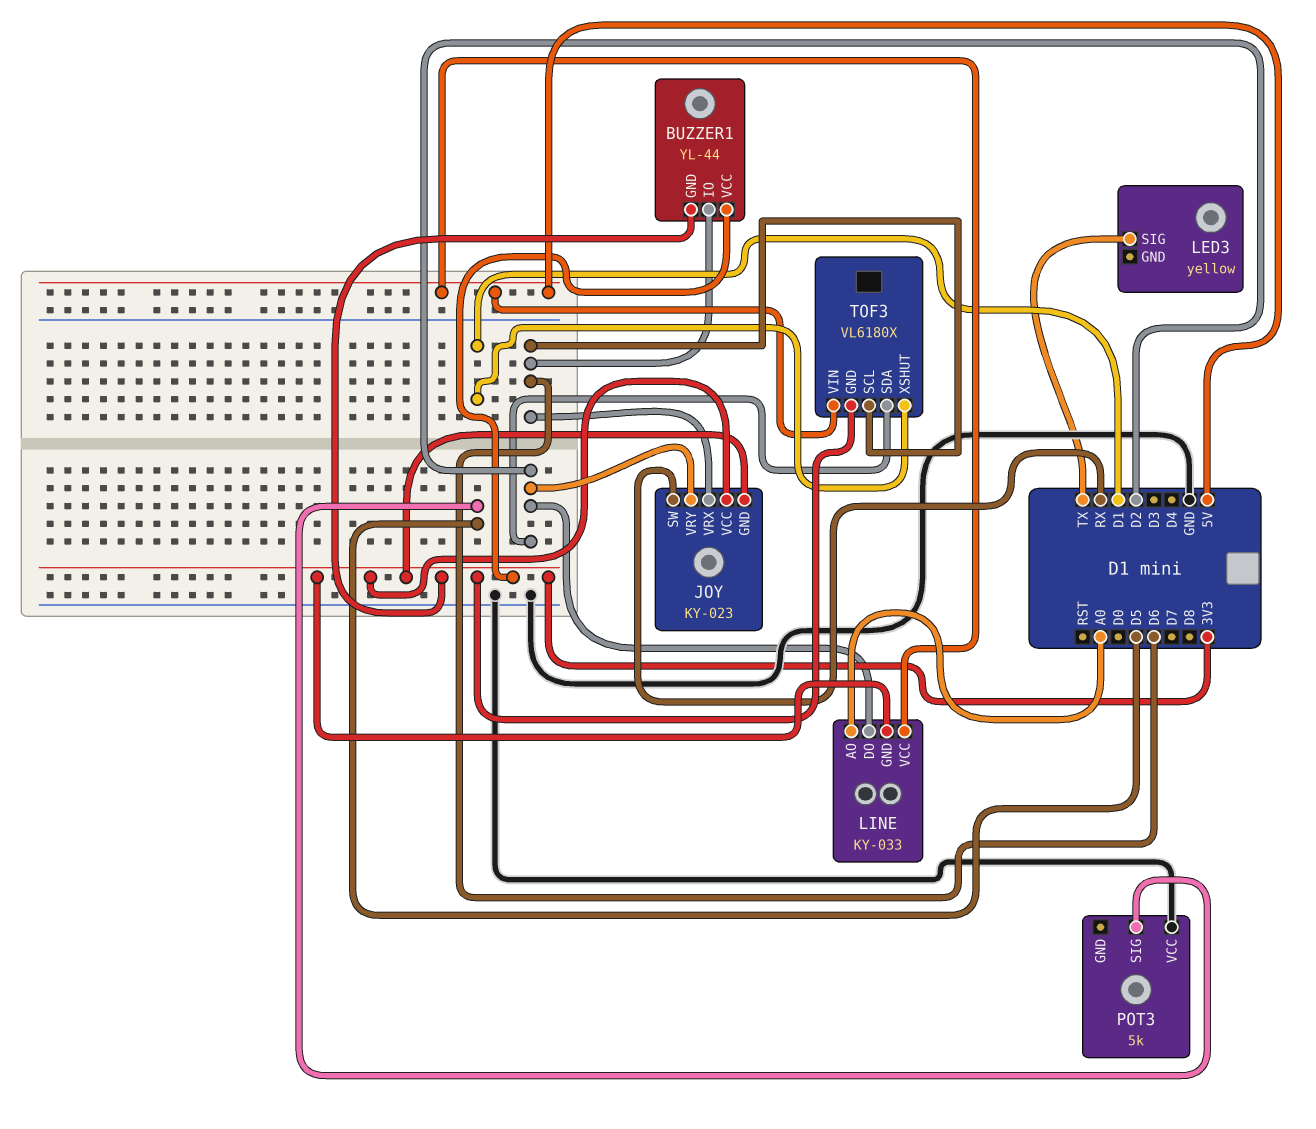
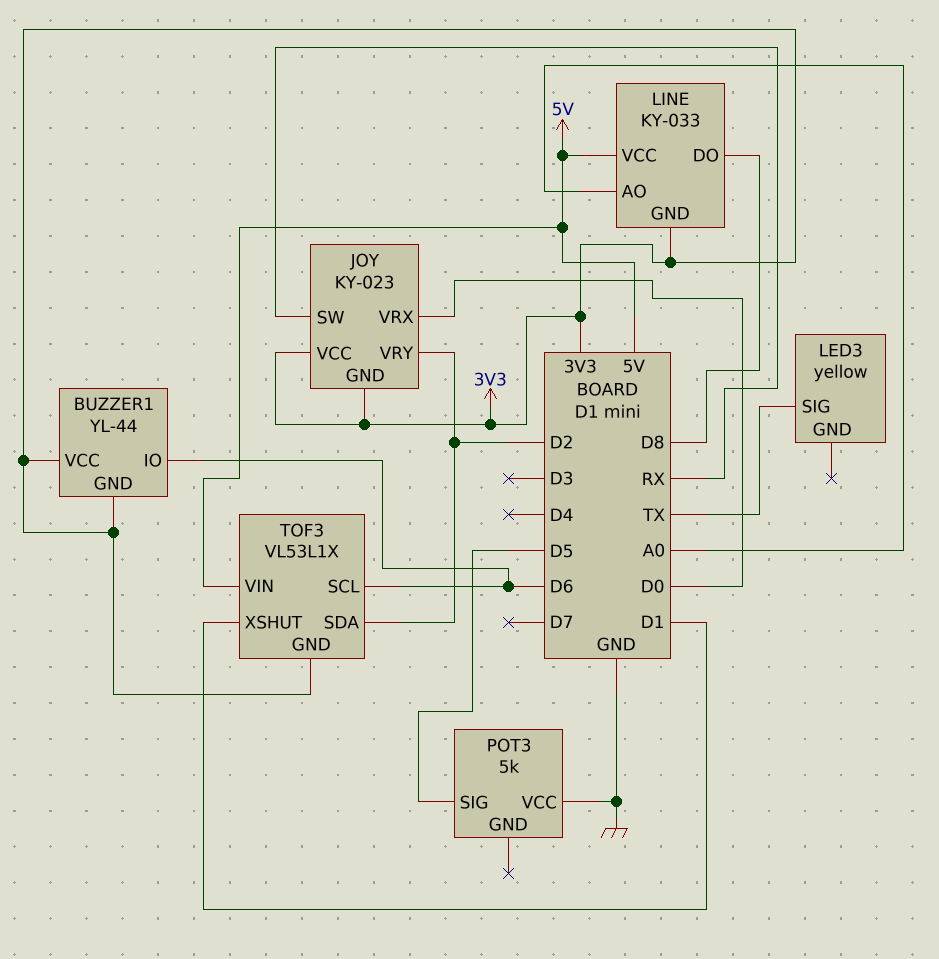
JOY pin VRX: D6 -> D0
LINE pin DO: D2 -> D8
TOF3: VL6180X -> VL53L1X

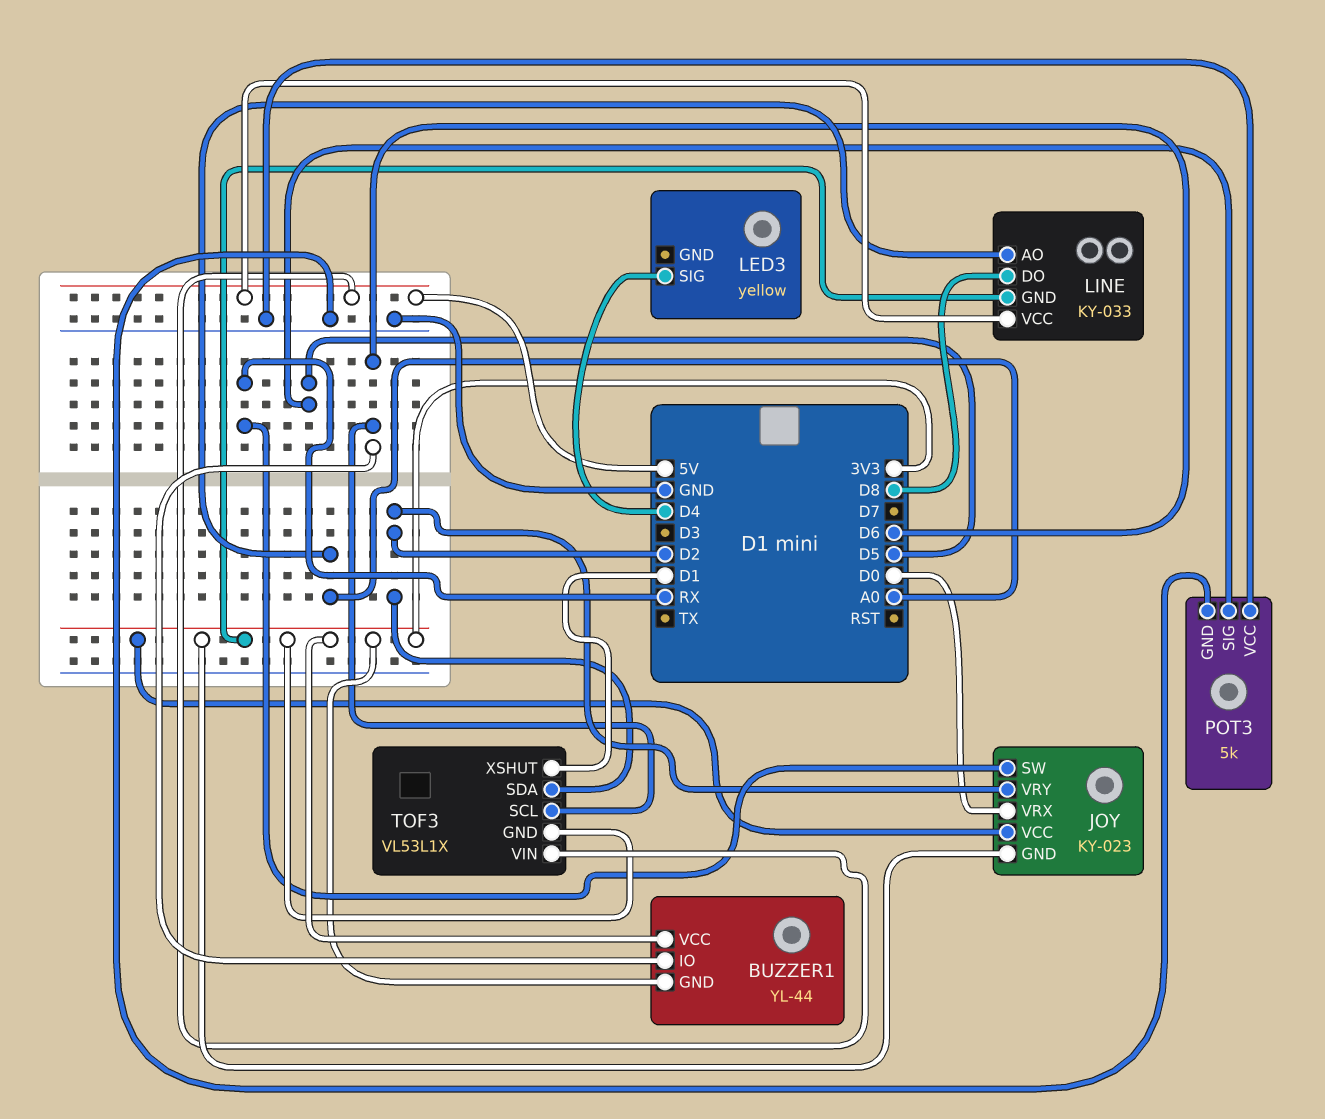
LED3 pin SIG: TX -> D4
POT3 pin GND: none -> GND

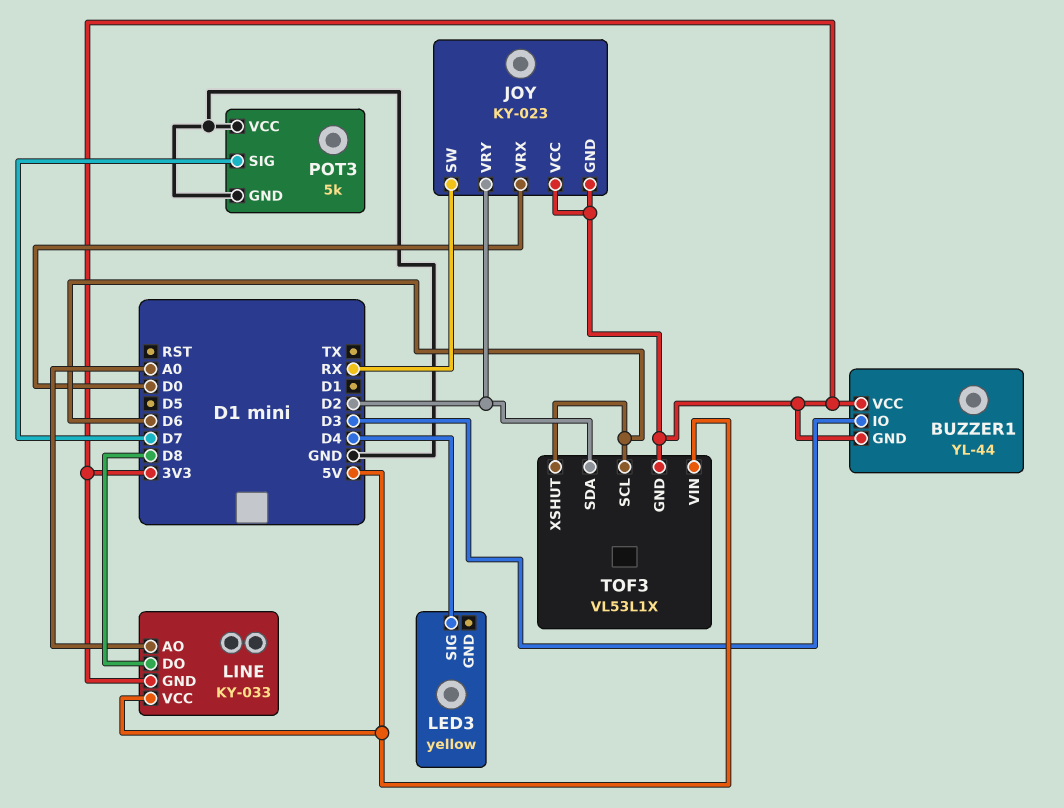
BUZZER1 pin IO: D6 -> D3
POT3 pin SIG: D5 -> D7
TOF3 pin XSHUT: D1 -> D6

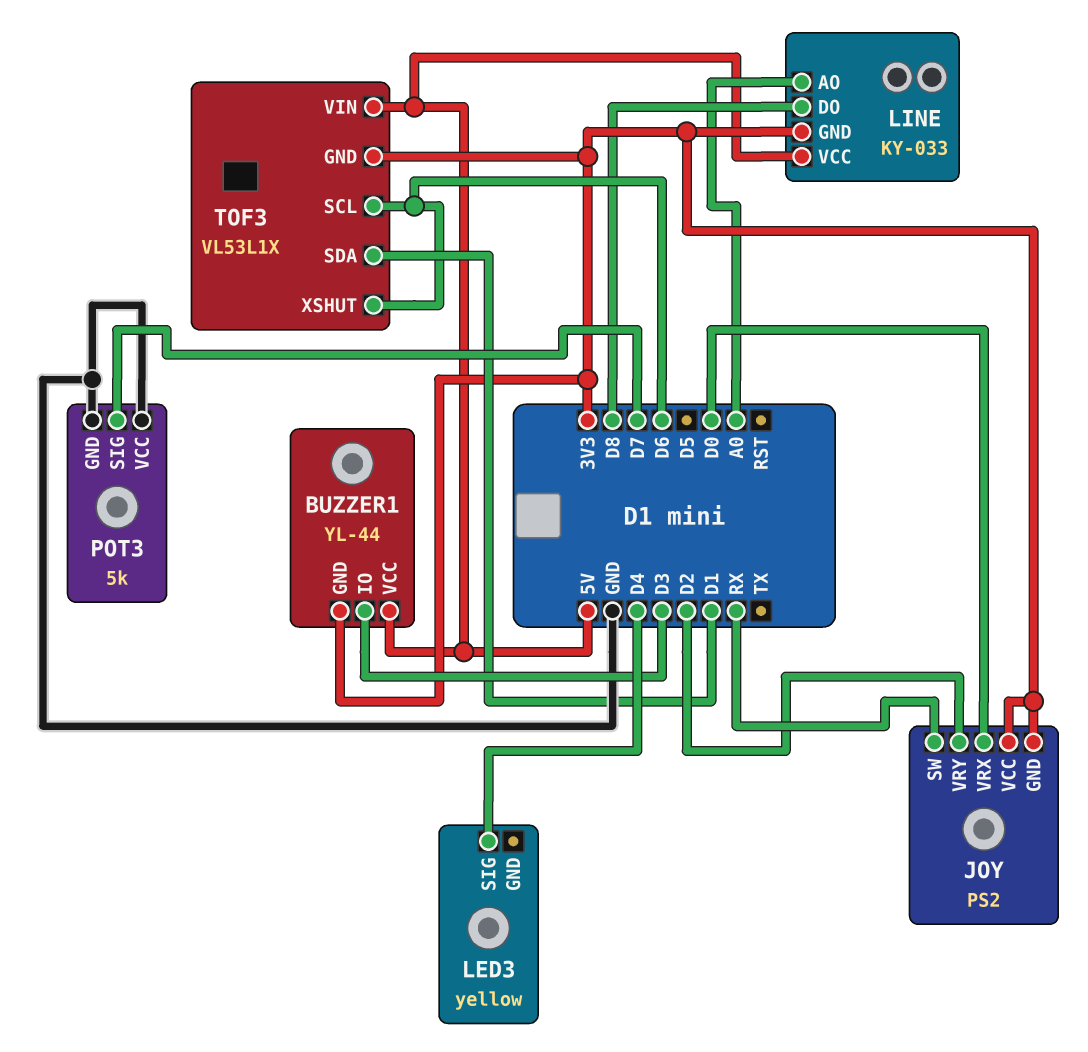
BUZZER1 pin VCC: 3V3 -> 5V
JOY: KY-023 -> PS2
TOF3 pin SDA: D2 -> D1

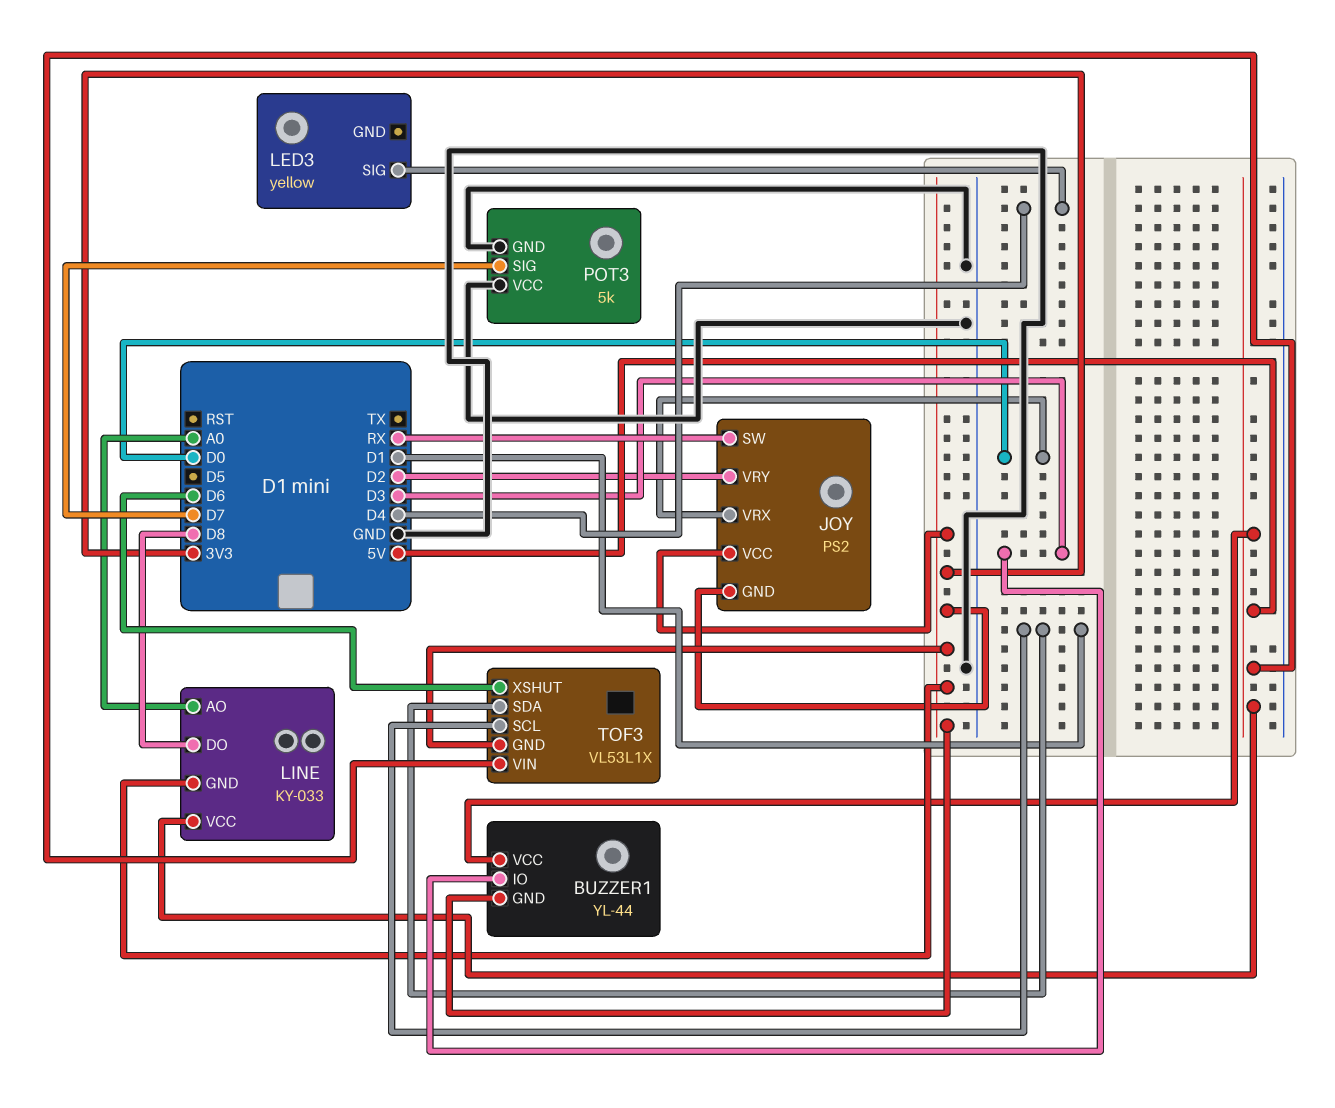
TOF3 pin SCL: D6 -> D1

